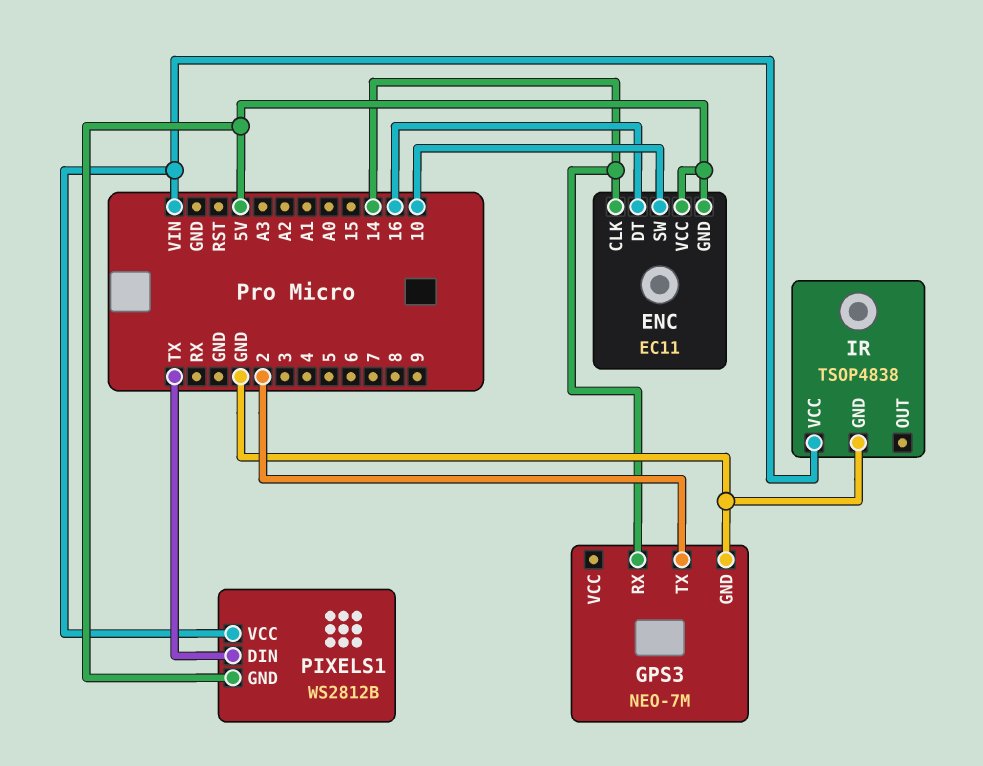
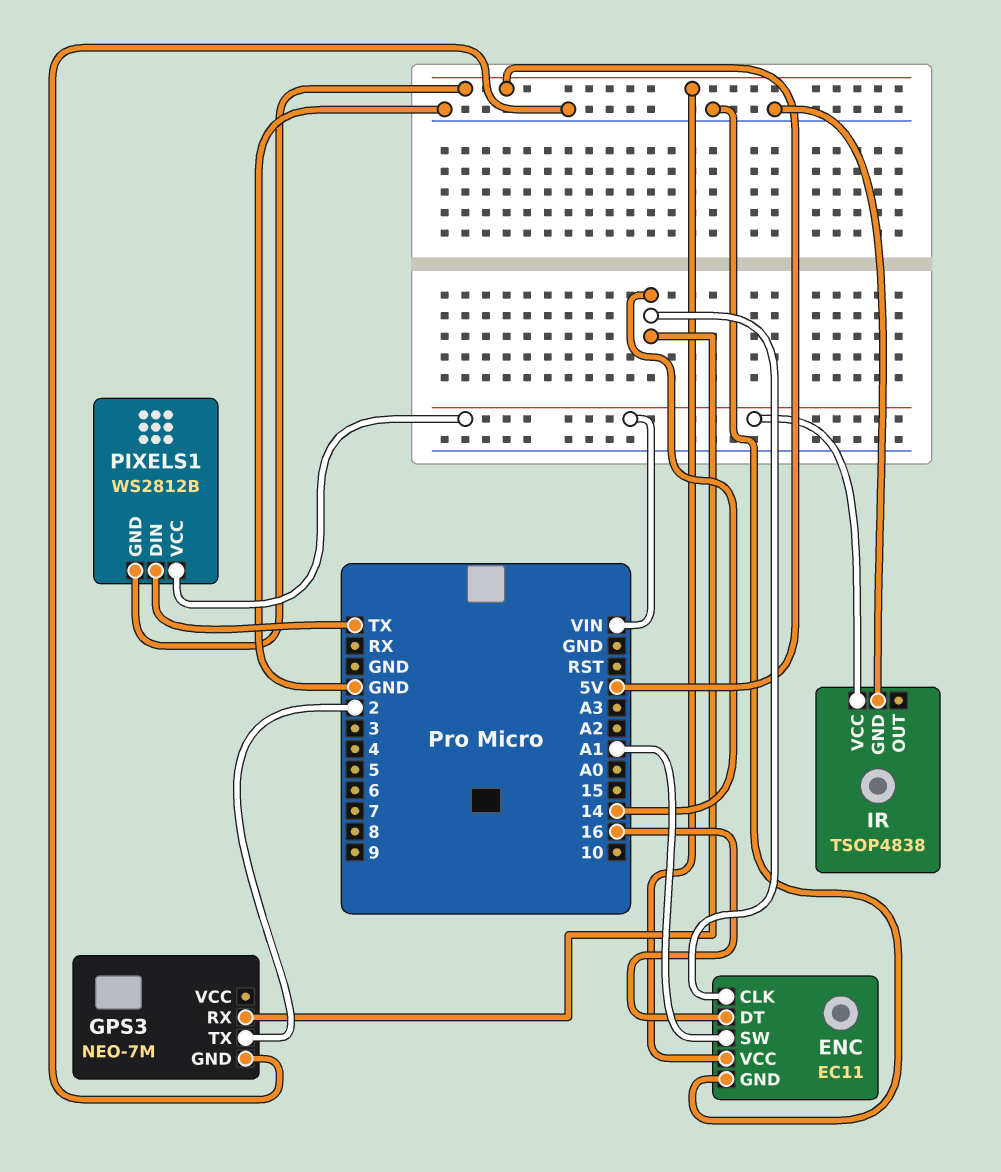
ENC pin GND: 5V -> GND
ENC pin SW: 10 -> A1

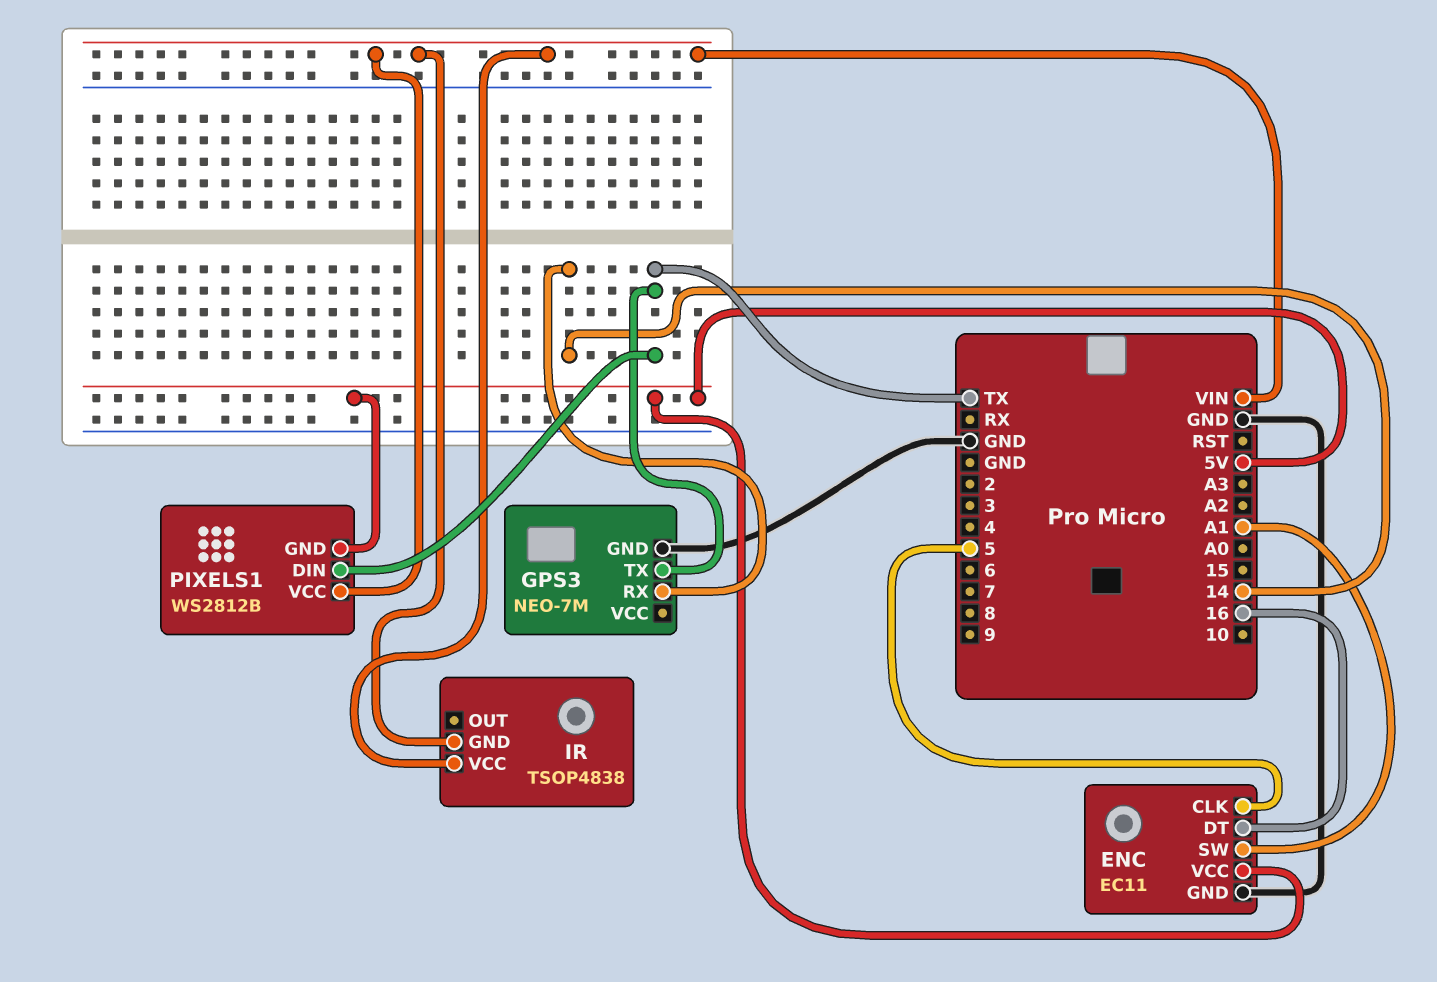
ENC pin CLK: 14 -> 5
GPS3 pin TX: 2 -> TX
IR pin GND: GND -> VIN

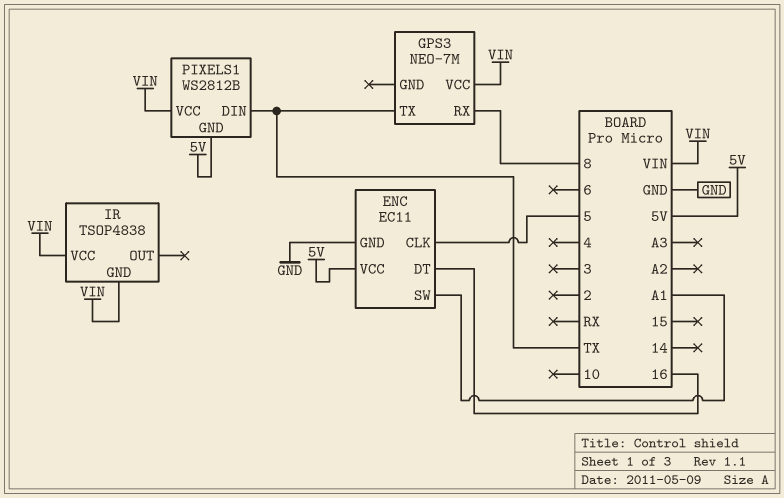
GPS3 pin GND: GND -> none
GPS3 pin RX: 14 -> 8
GPS3 pin VCC: none -> VIN

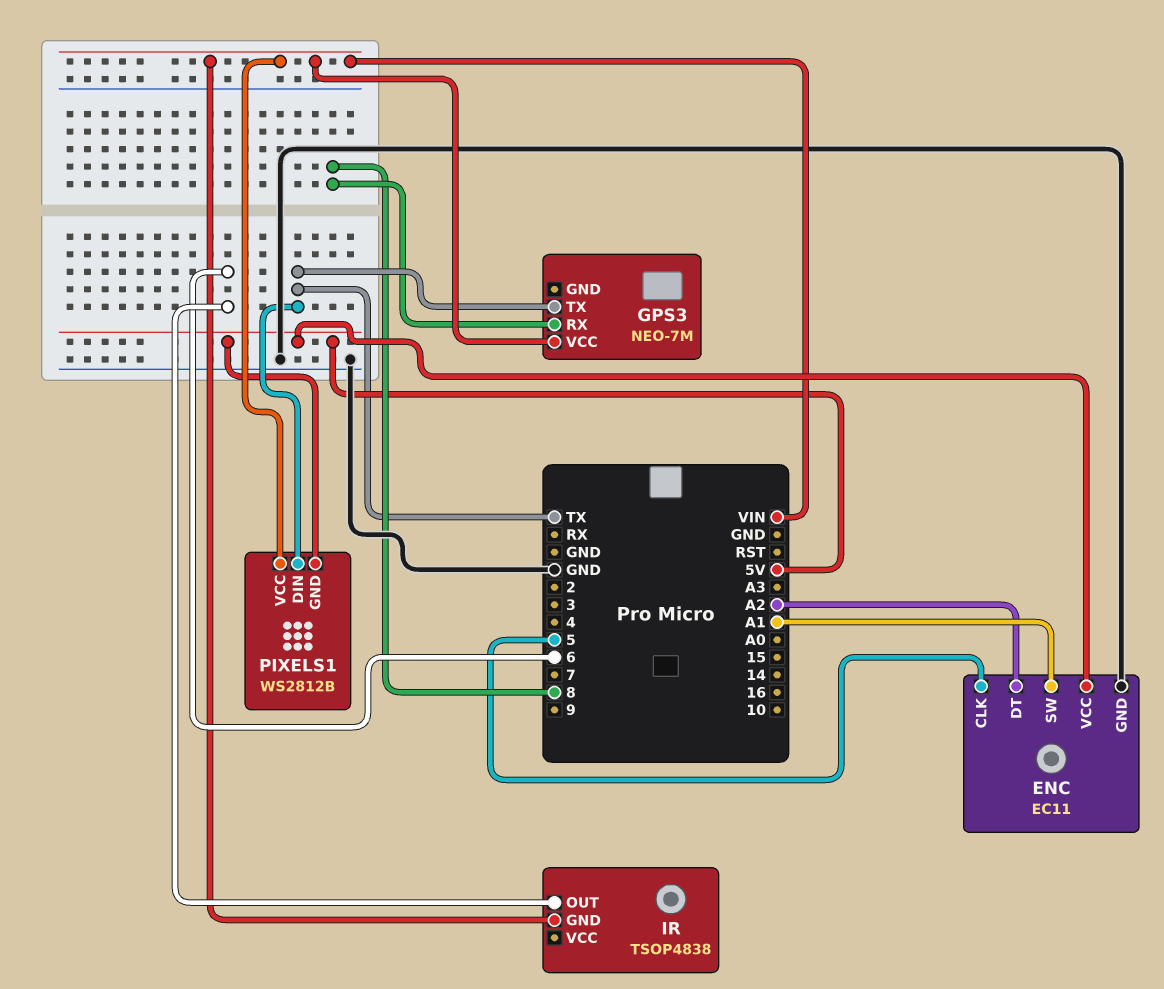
ENC pin DT: 16 -> A2
IR pin OUT: none -> 6
IR pin VCC: VIN -> none

